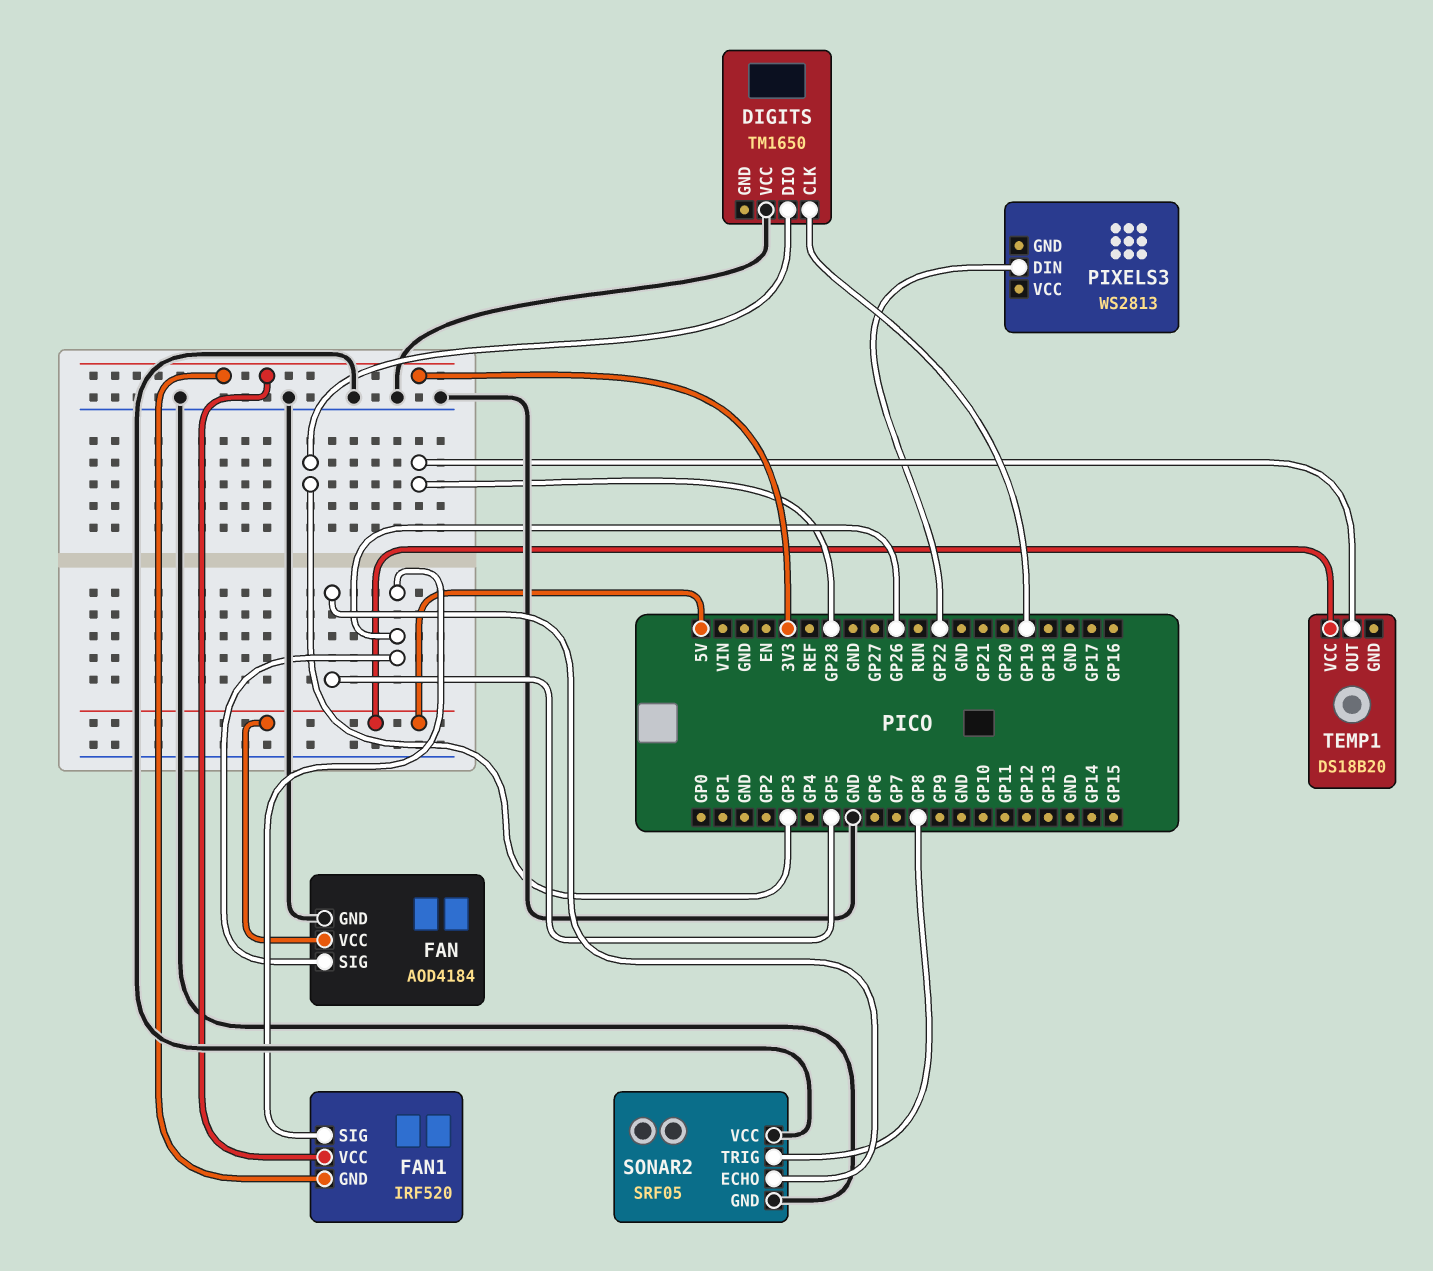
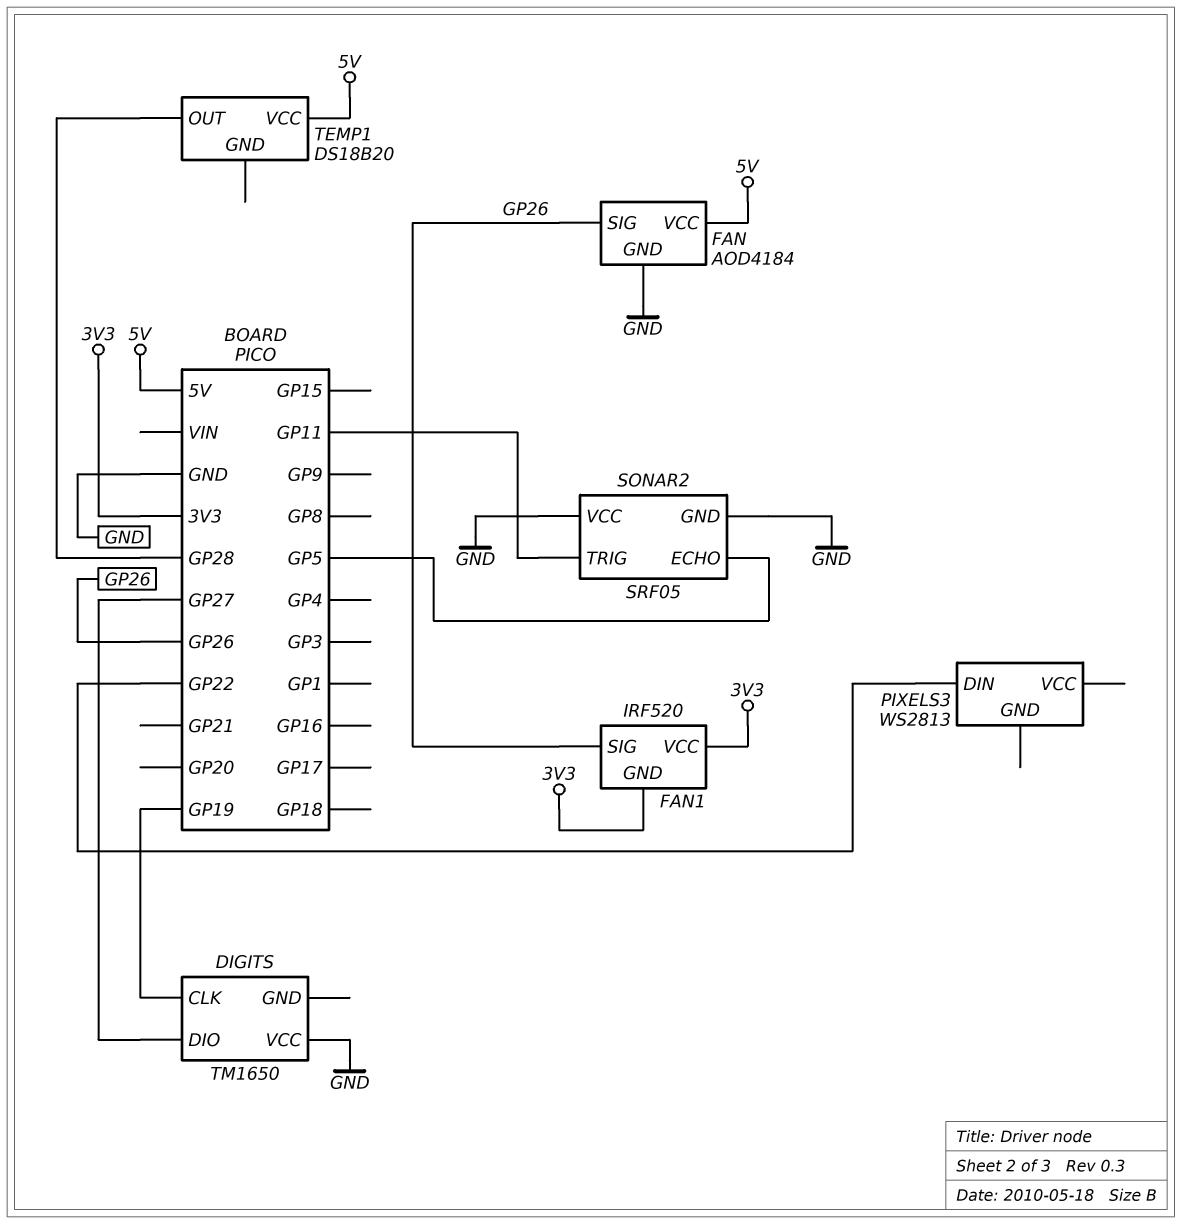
DIGITS pin DIO: GP3 -> GP27
SONAR2 pin TRIG: GP8 -> GP11

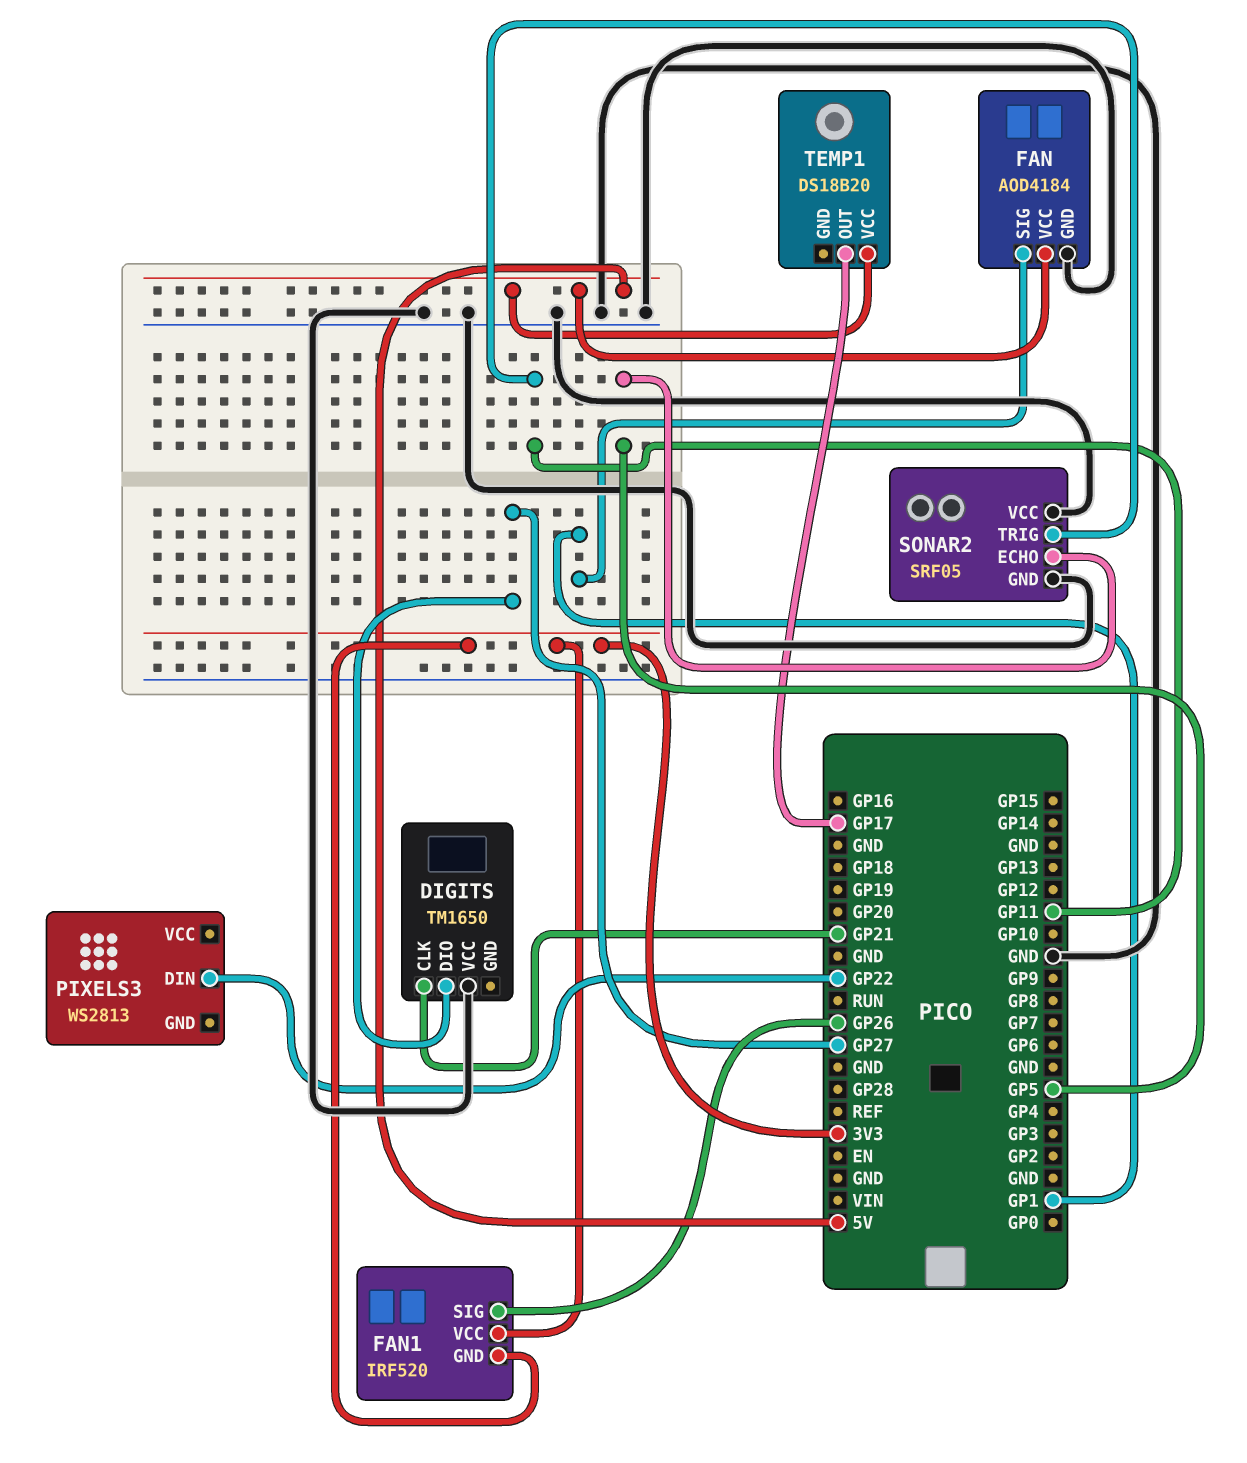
DIGITS pin CLK: GP19 -> GP21
FAN pin SIG: GP26 -> GP1
TEMP1 pin OUT: GP28 -> GP17

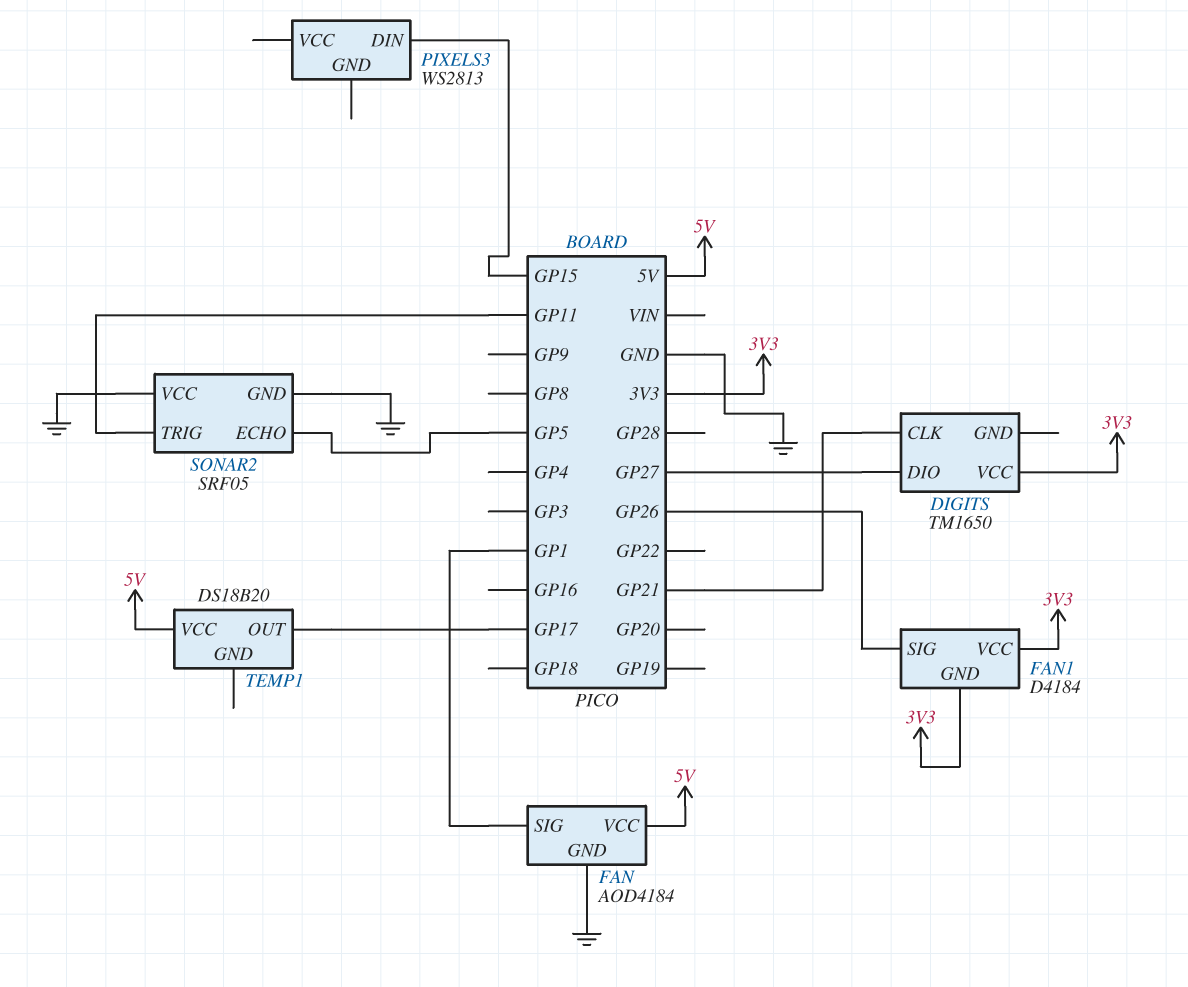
DIGITS pin VCC: GND -> 3V3
FAN1: IRF520 -> D4184
PIXELS3 pin DIN: GP22 -> GP15

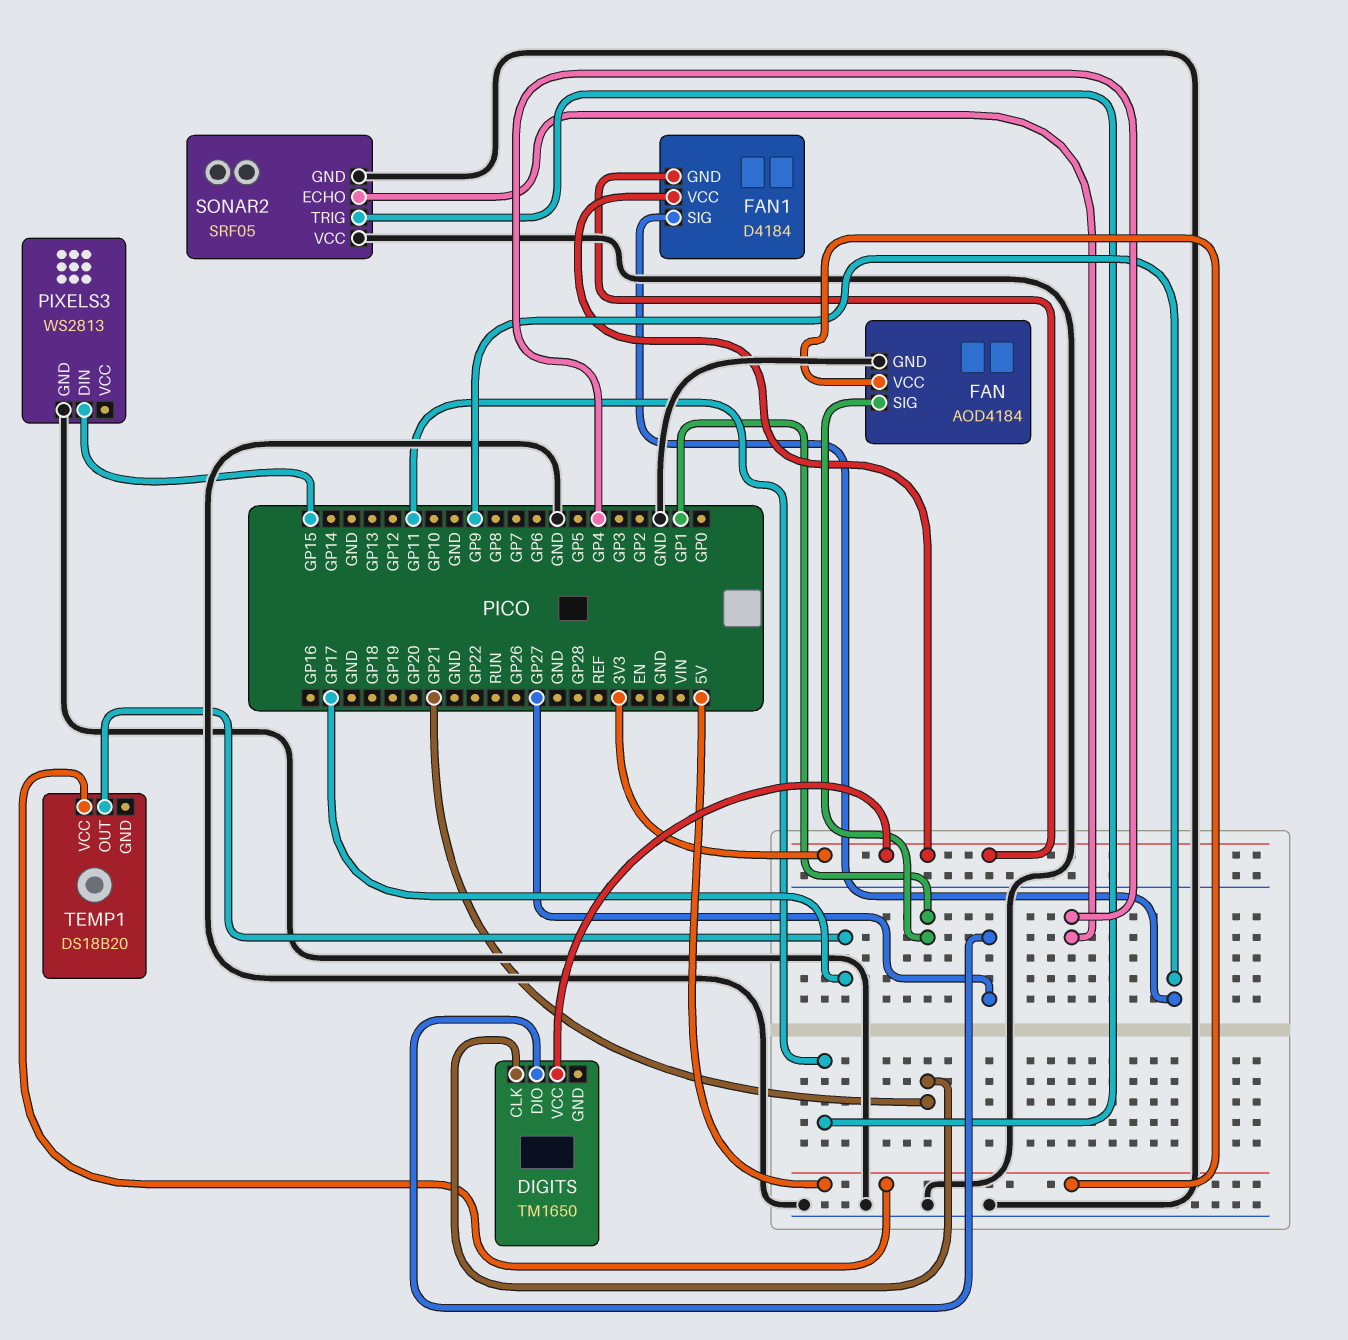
FAN1 pin SIG: GP26 -> GP9
PIXELS3 pin GND: none -> GND
SONAR2 pin ECHO: GP5 -> GP4

